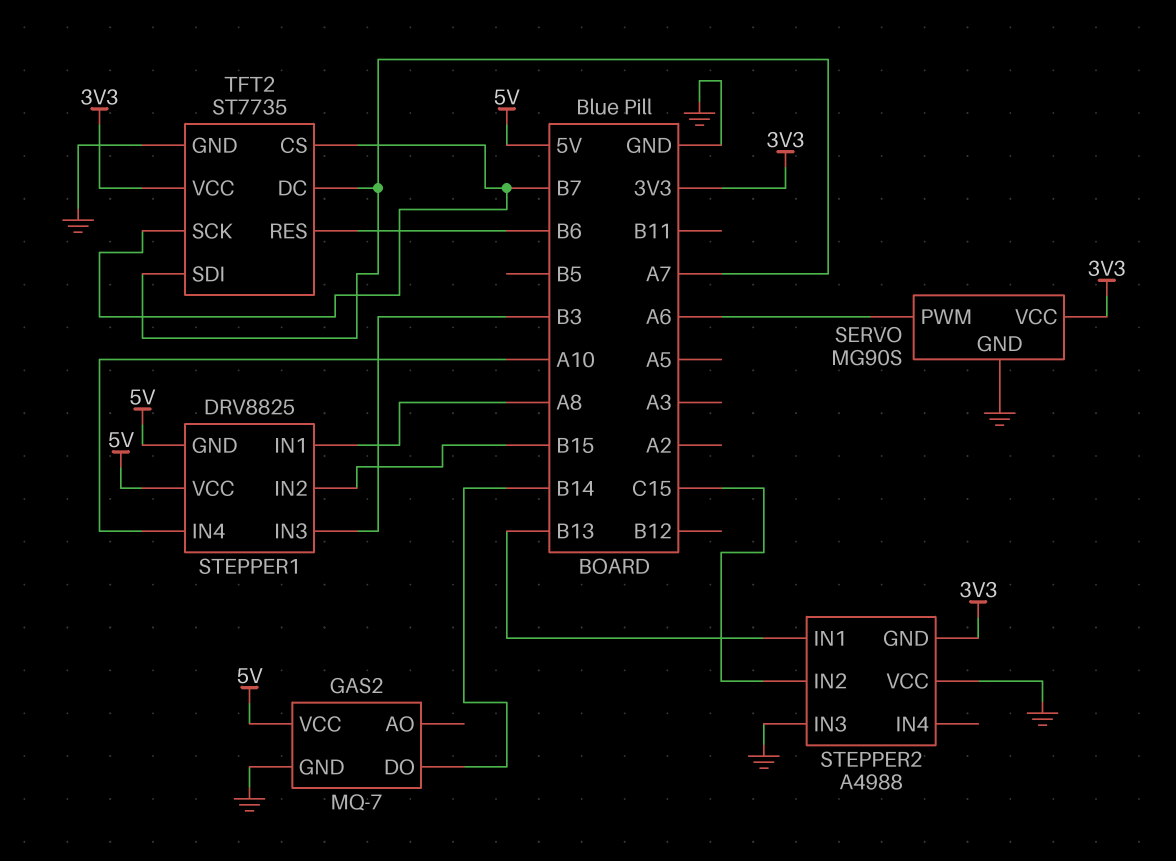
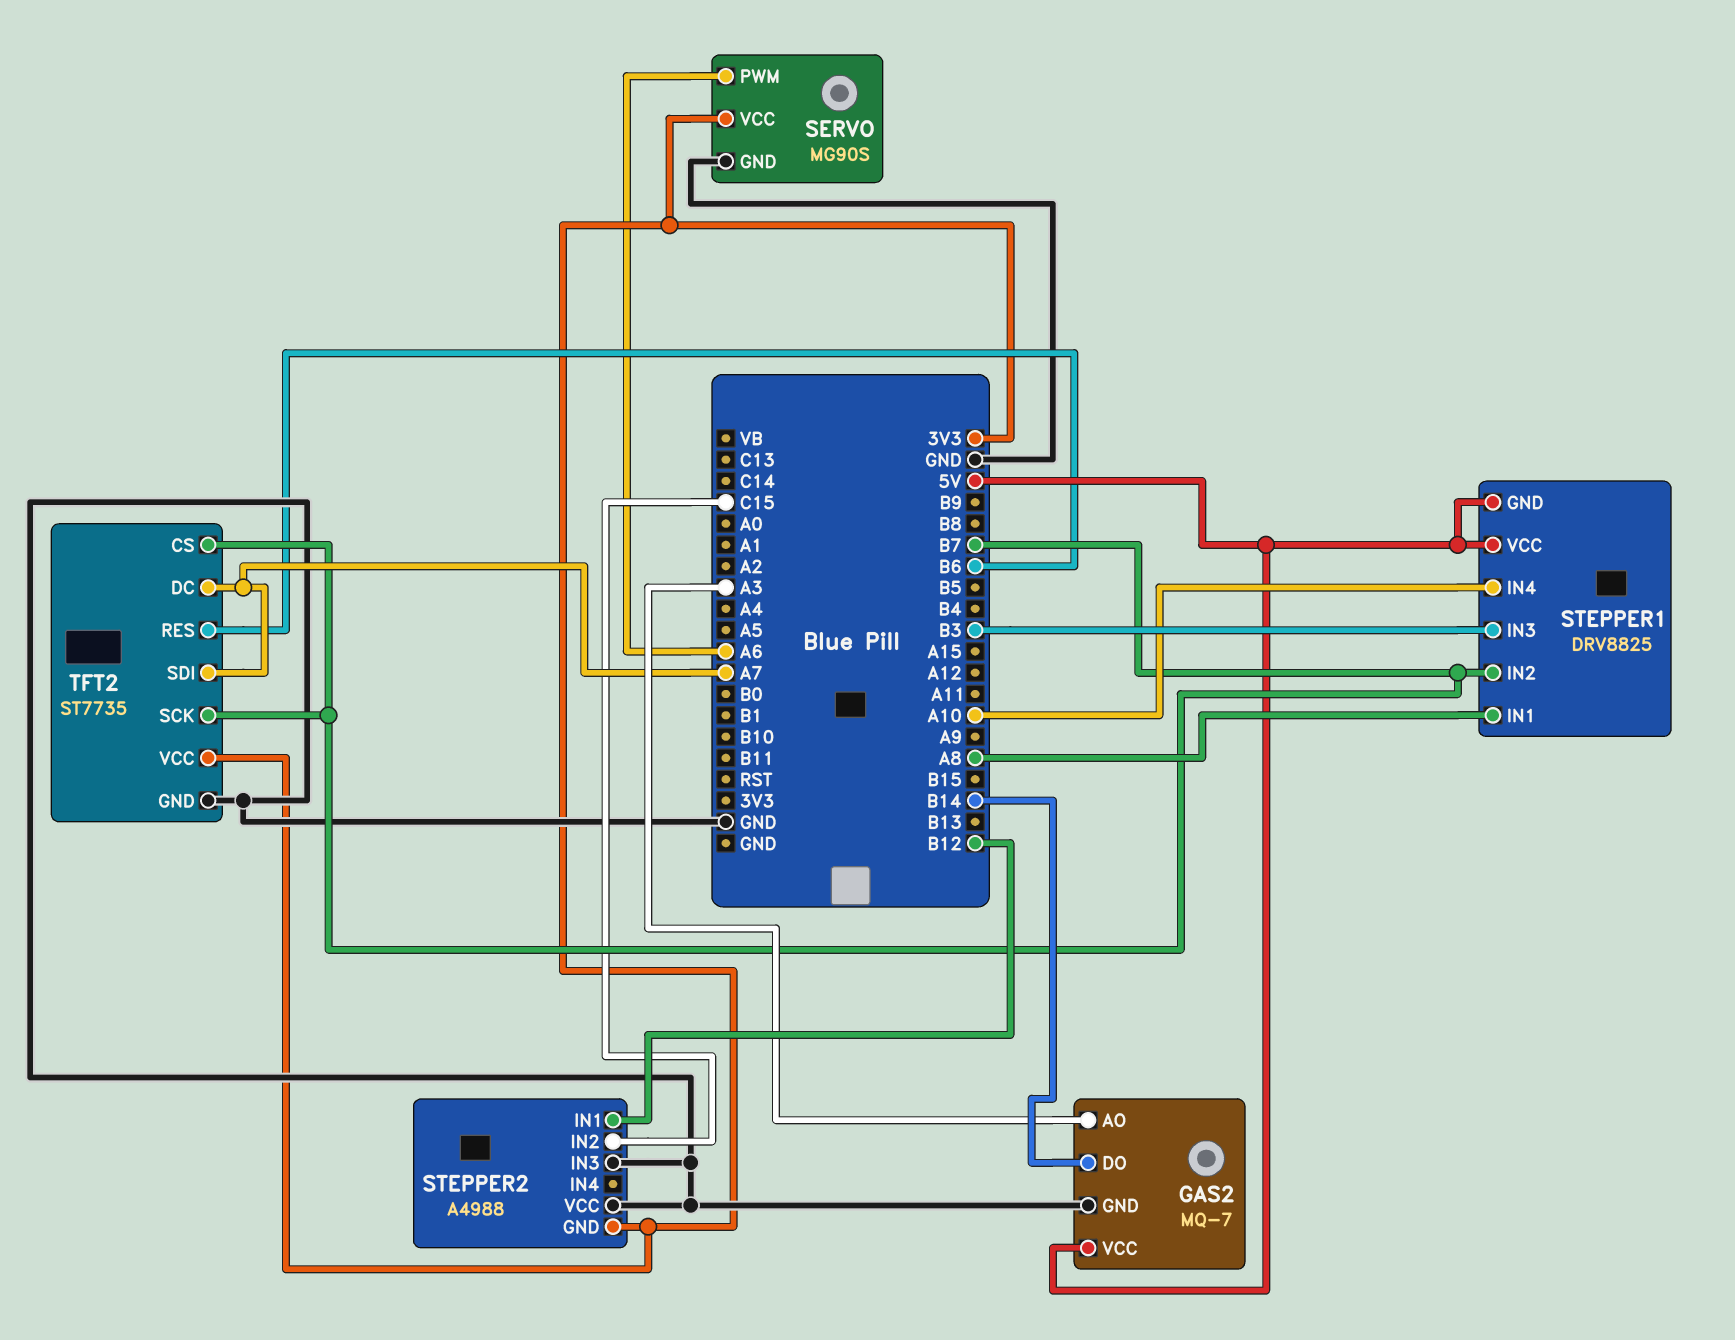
GAS2 pin AO: none -> A3
STEPPER1 pin IN2: B15 -> B7
STEPPER2 pin IN1: B13 -> B12

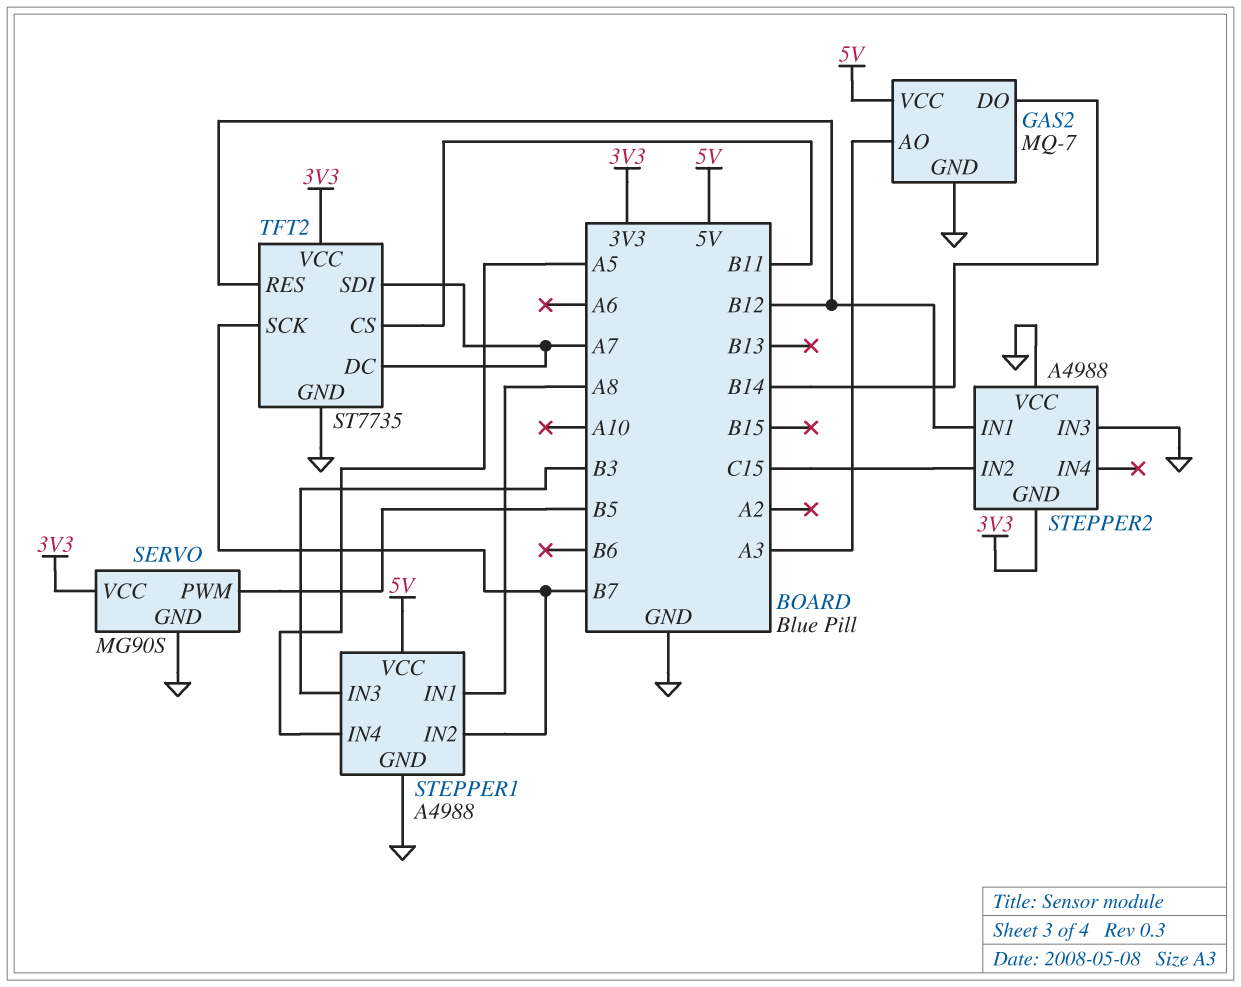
SERVO pin PWM: A6 -> B5
STEPPER1: DRV8825 -> A4988
STEPPER1 pin GND: 5V -> GND
STEPPER1 pin IN4: A10 -> A5
TFT2 pin CS: B7 -> B11
TFT2 pin RES: B6 -> B12

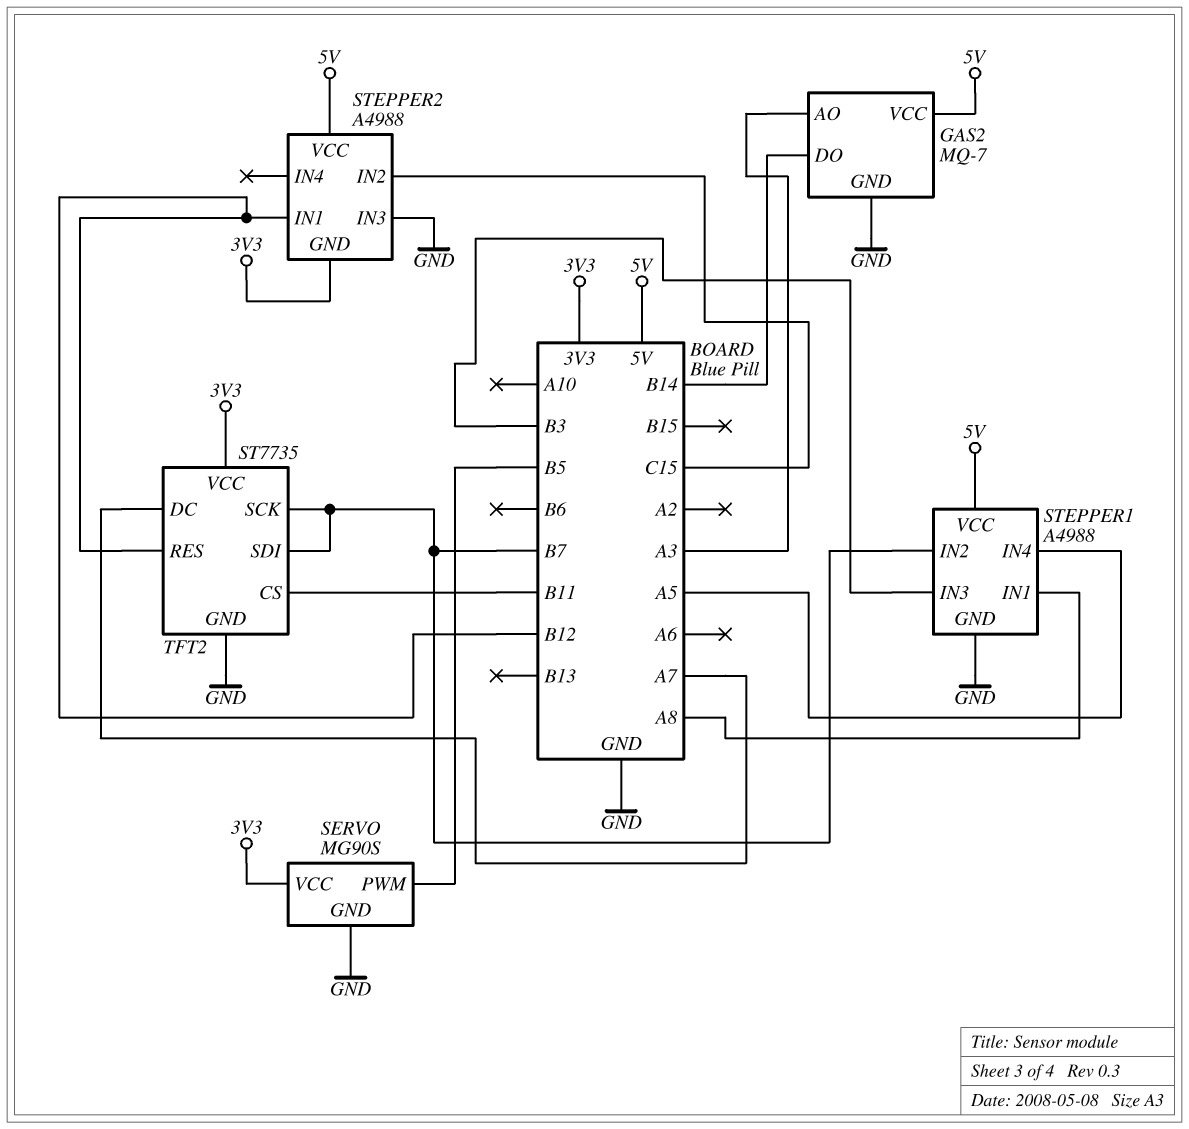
STEPPER2 pin VCC: GND -> 5V
TFT2 pin SDI: A7 -> B7

